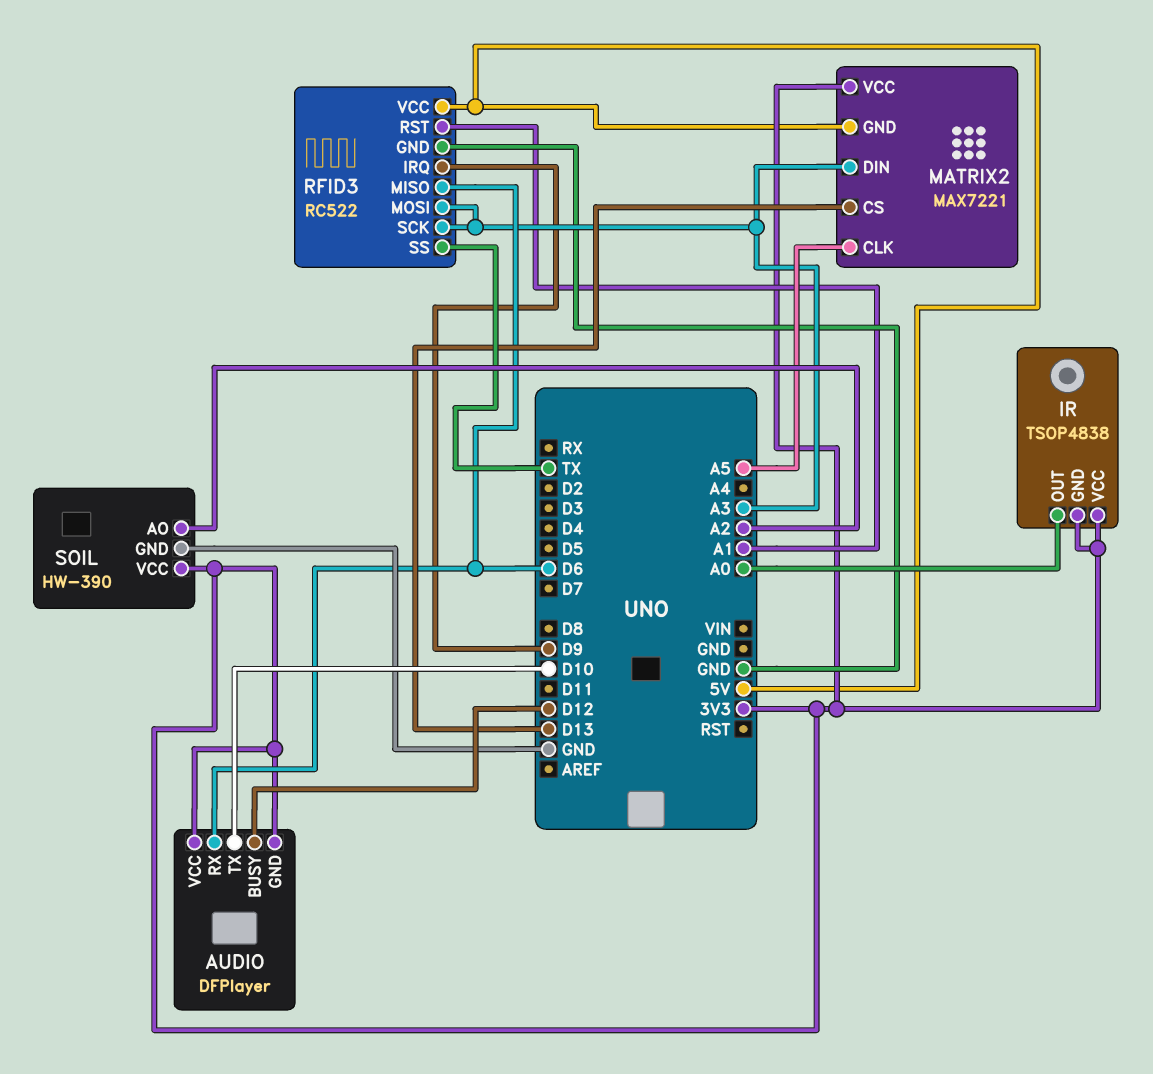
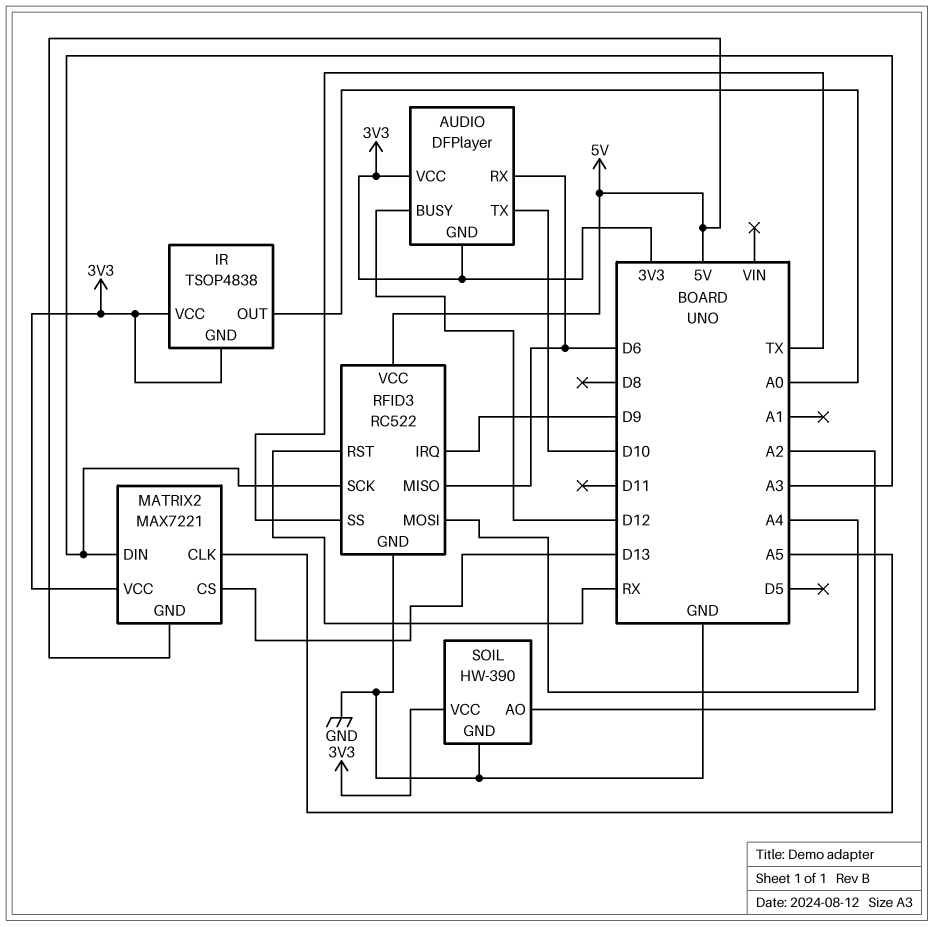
RFID3 pin MOSI: A3 -> A4
RFID3 pin RST: A1 -> RX

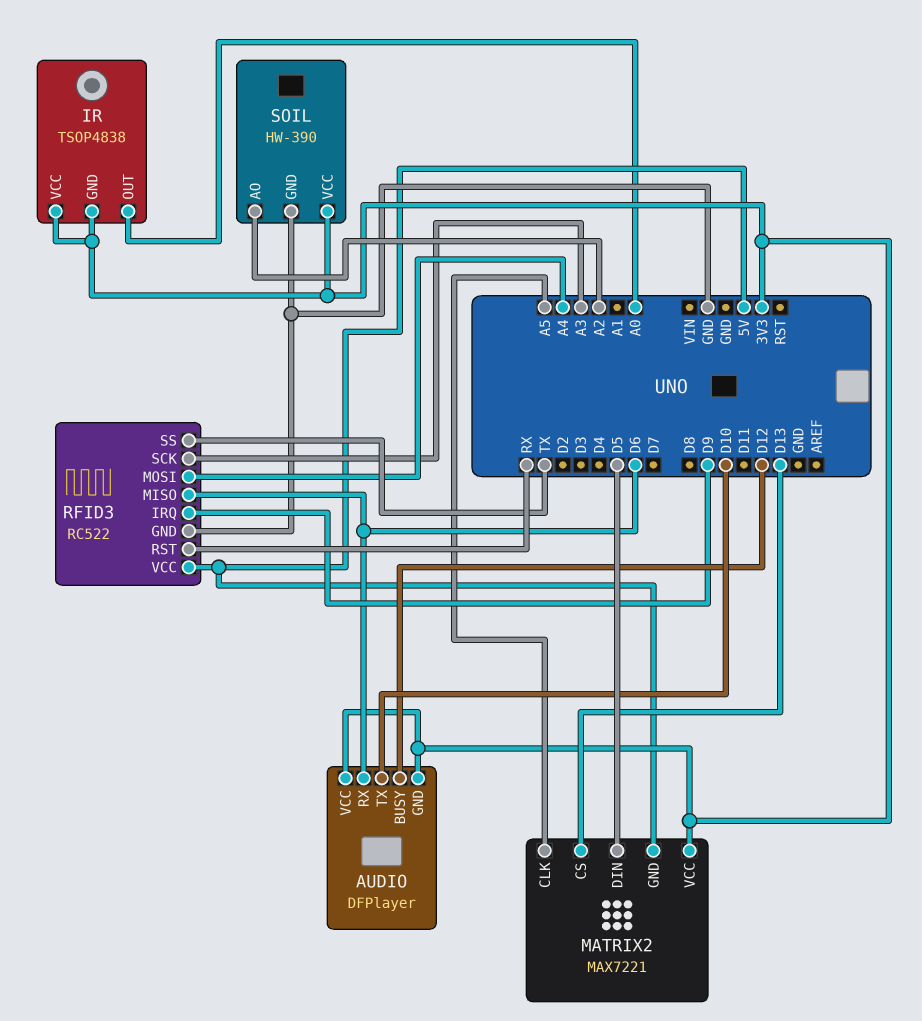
MATRIX2 pin DIN: A3 -> D5

